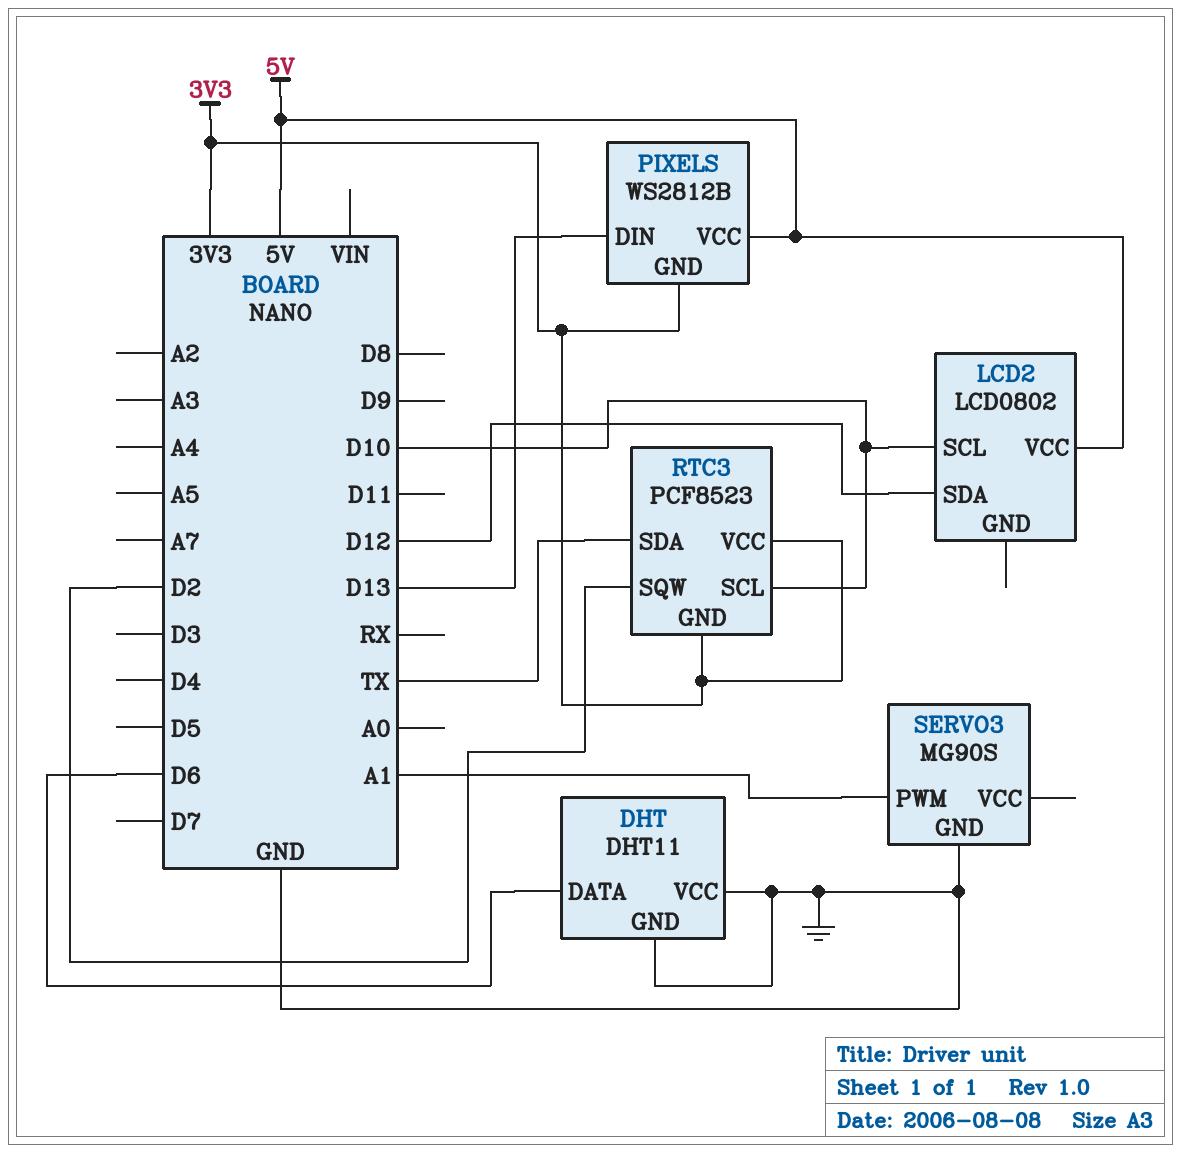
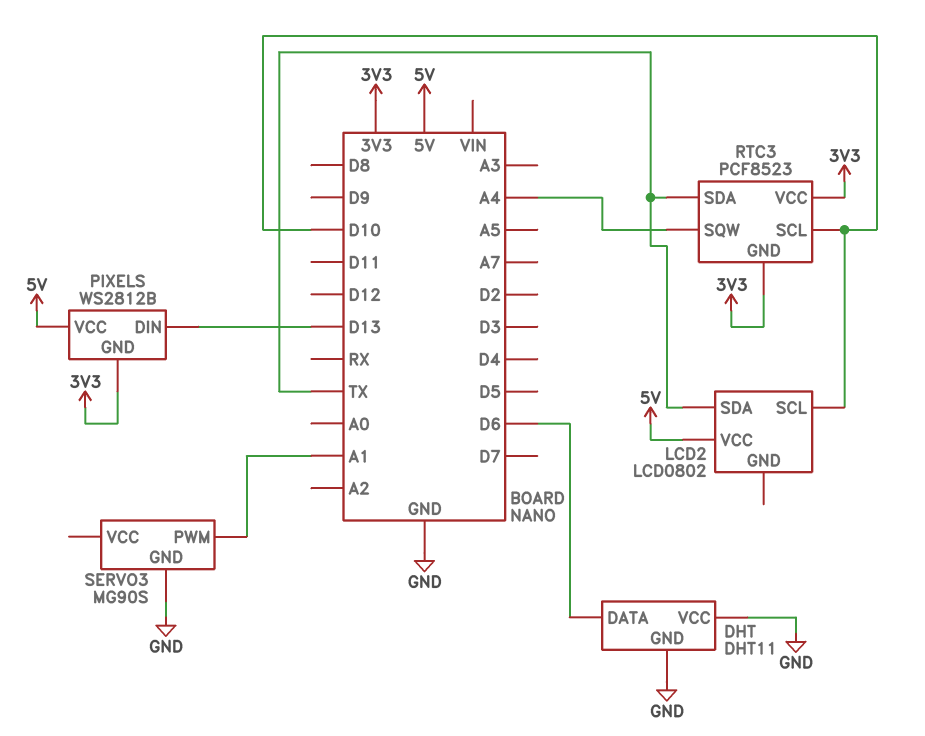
LCD2 pin SDA: D12 -> TX
RTC3 pin SQW: D2 -> A4

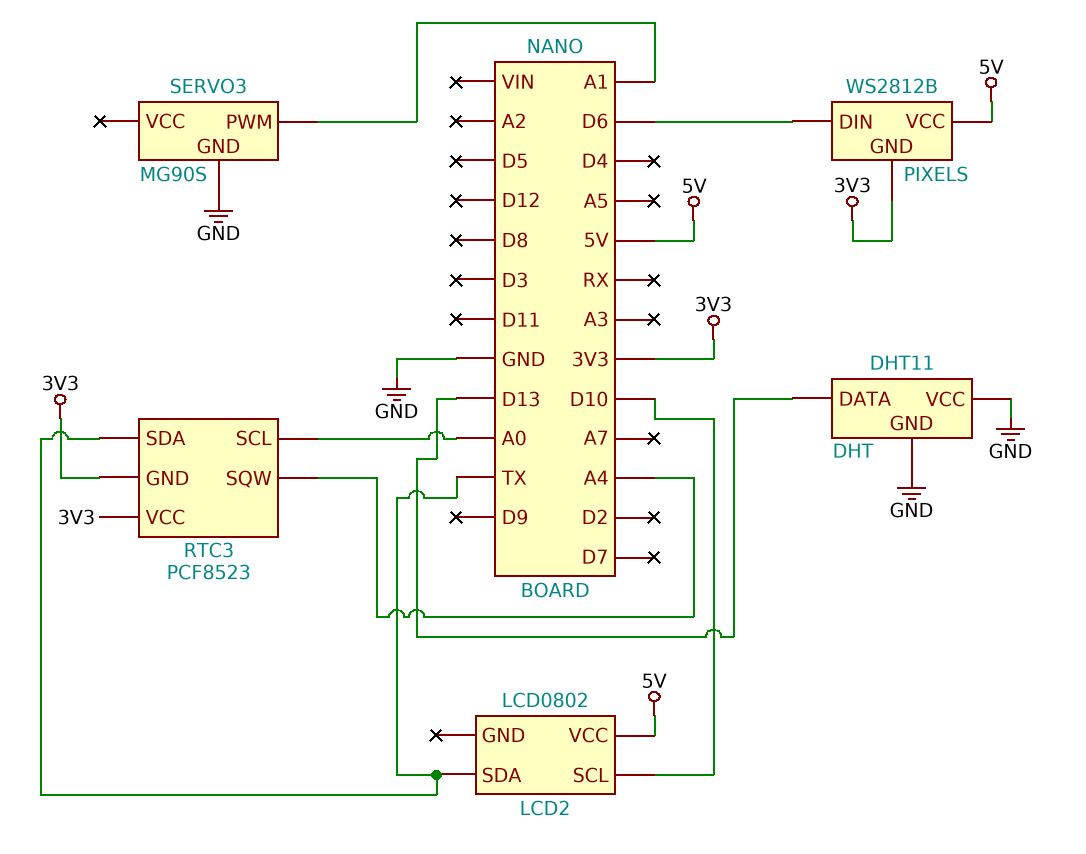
DHT pin DATA: D6 -> D13
PIXELS pin DIN: D13 -> D6
RTC3 pin SCL: D10 -> A0

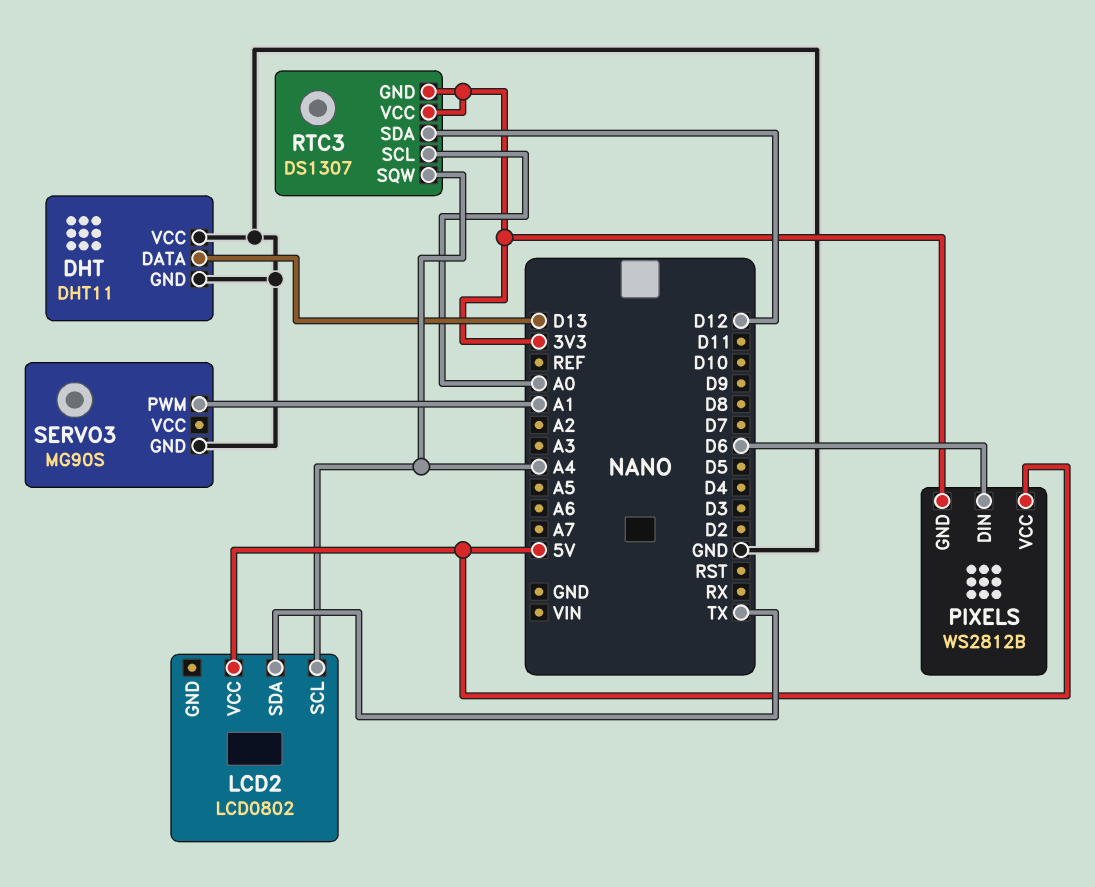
LCD2 pin SCL: D10 -> A4
RTC3: PCF8523 -> DS1307
RTC3 pin SDA: TX -> D12

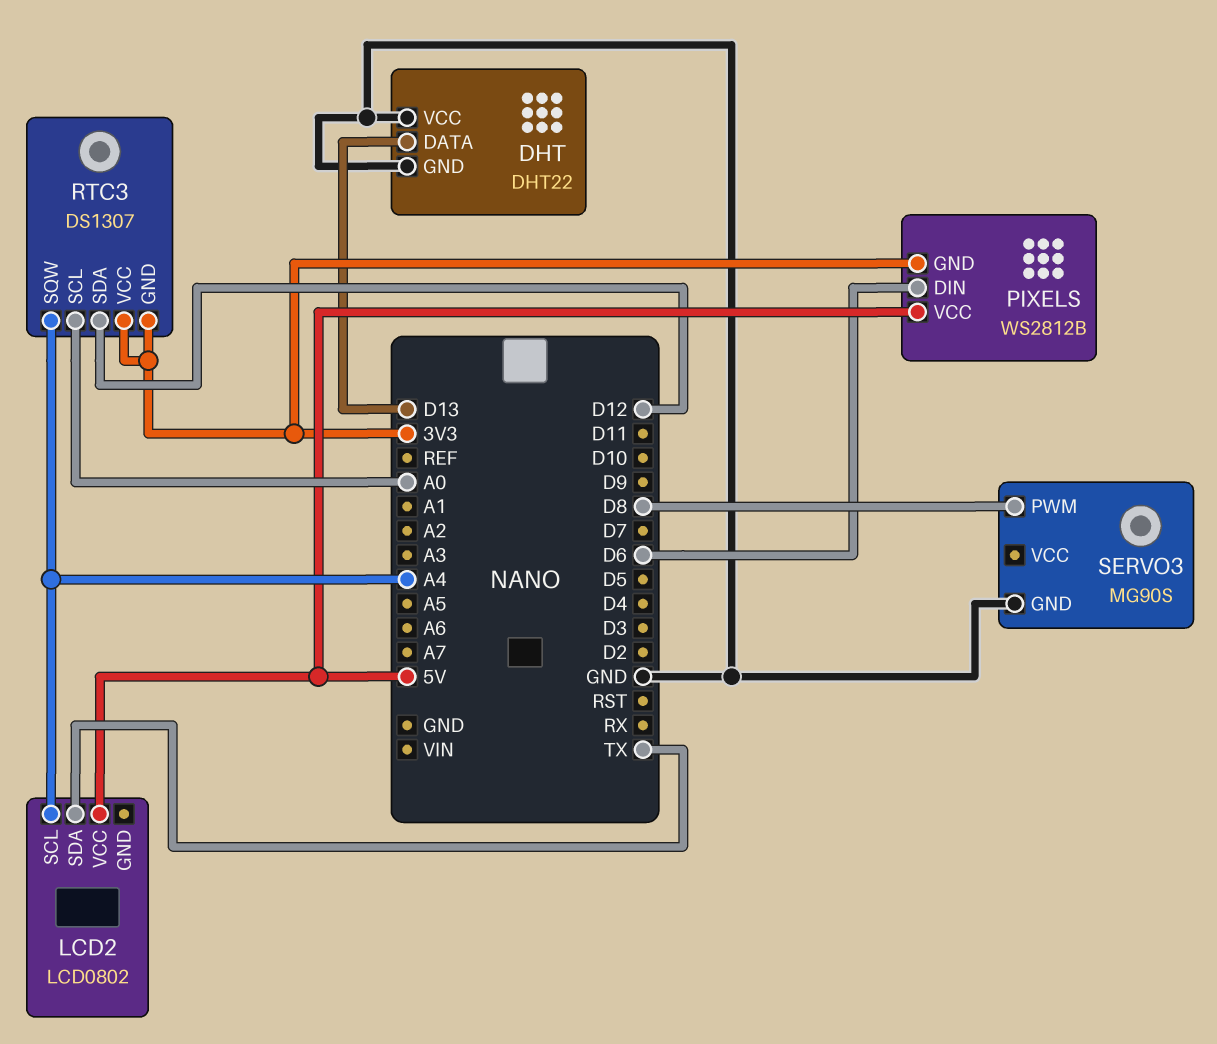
DHT: DHT11 -> DHT22
SERVO3 pin PWM: A1 -> D8

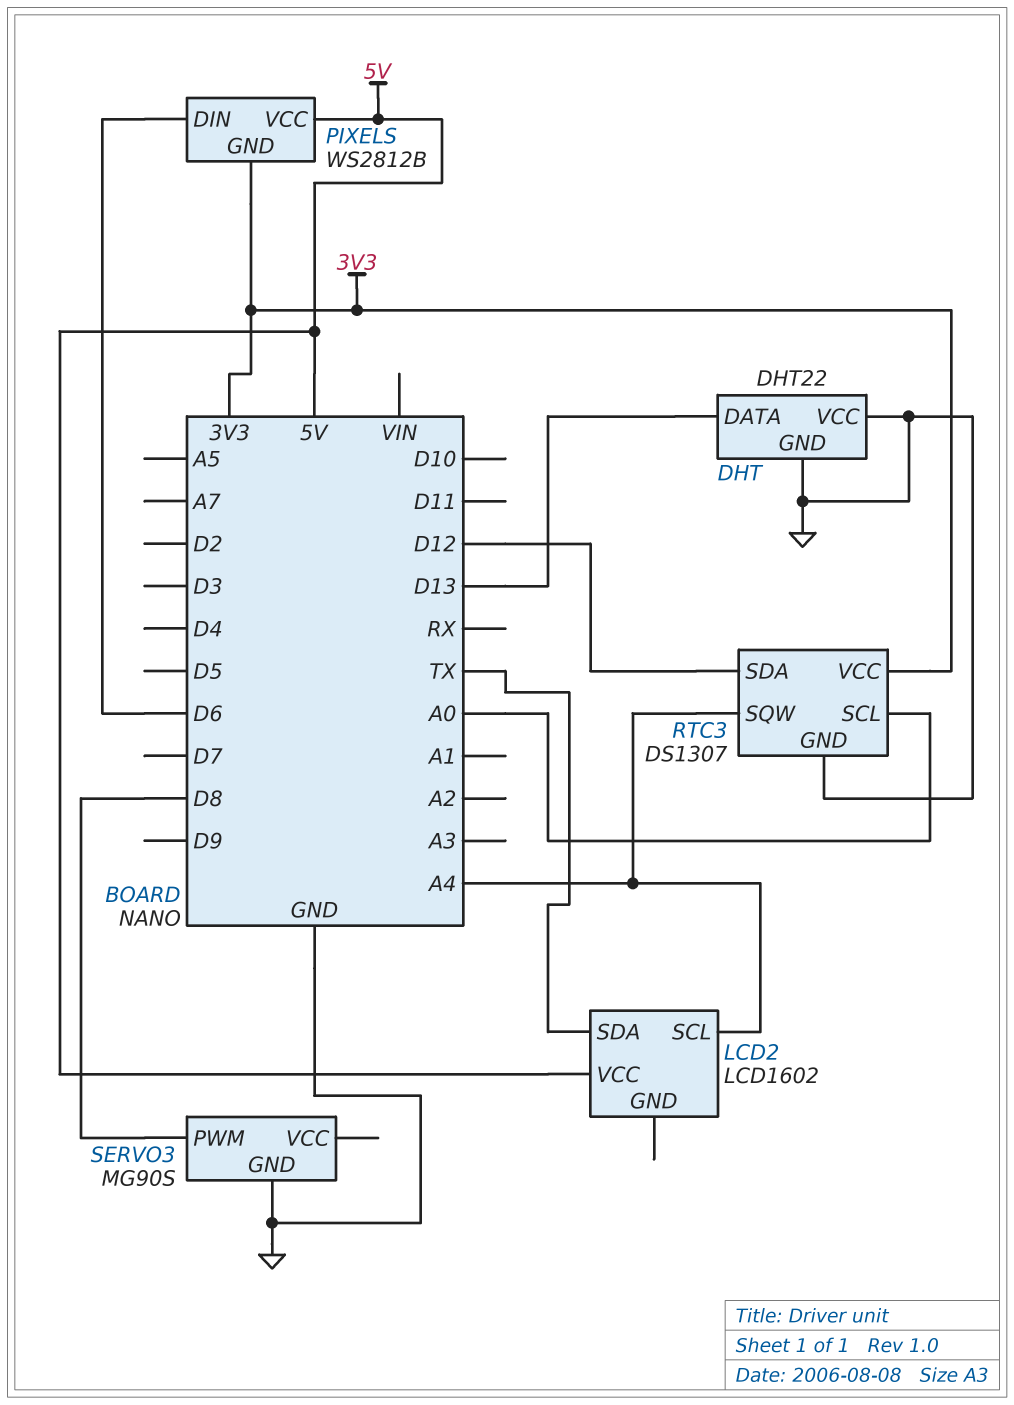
LCD2: LCD0802 -> LCD1602
RTC3 pin GND: 3V3 -> GND

